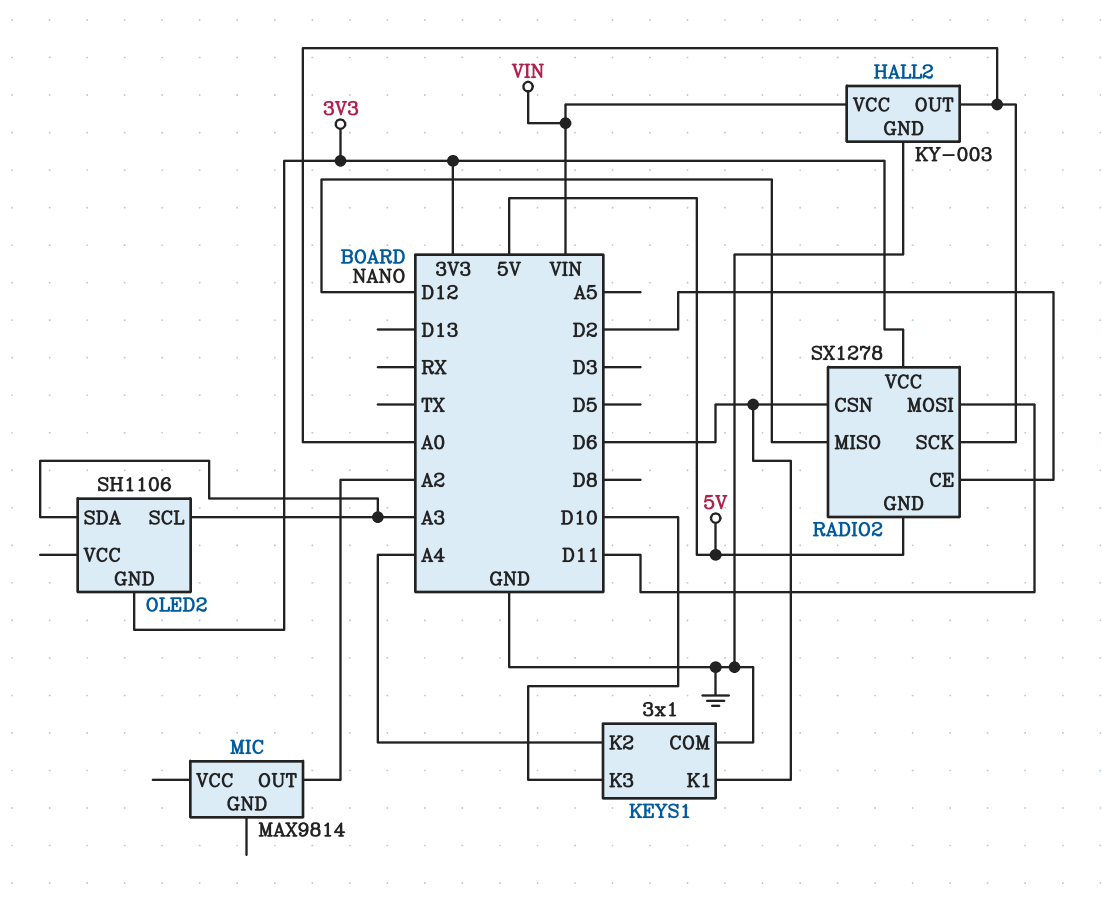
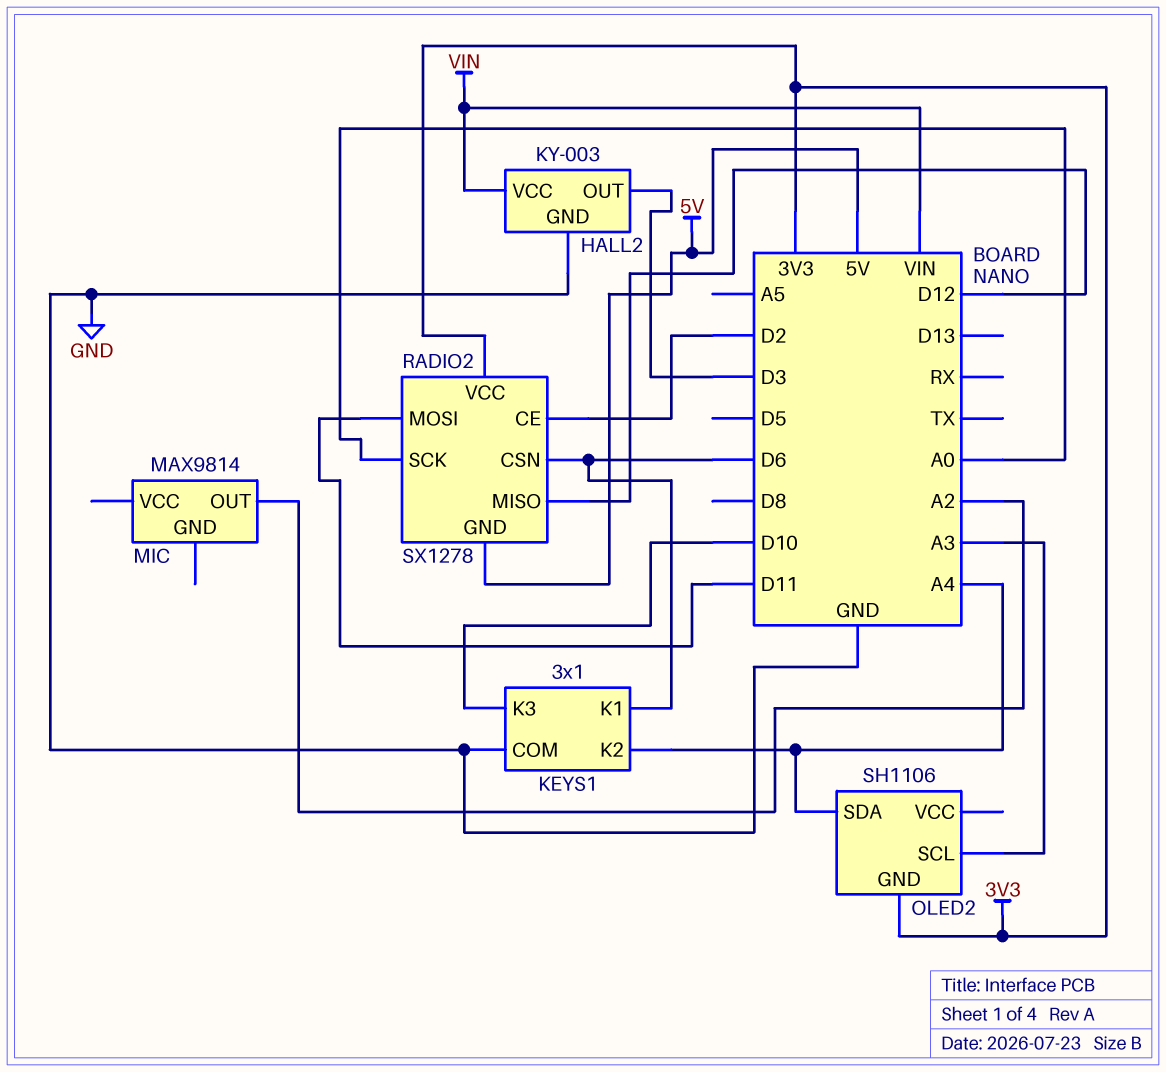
HALL2 pin OUT: A0 -> D3
OLED2 pin SDA: A3 -> A4

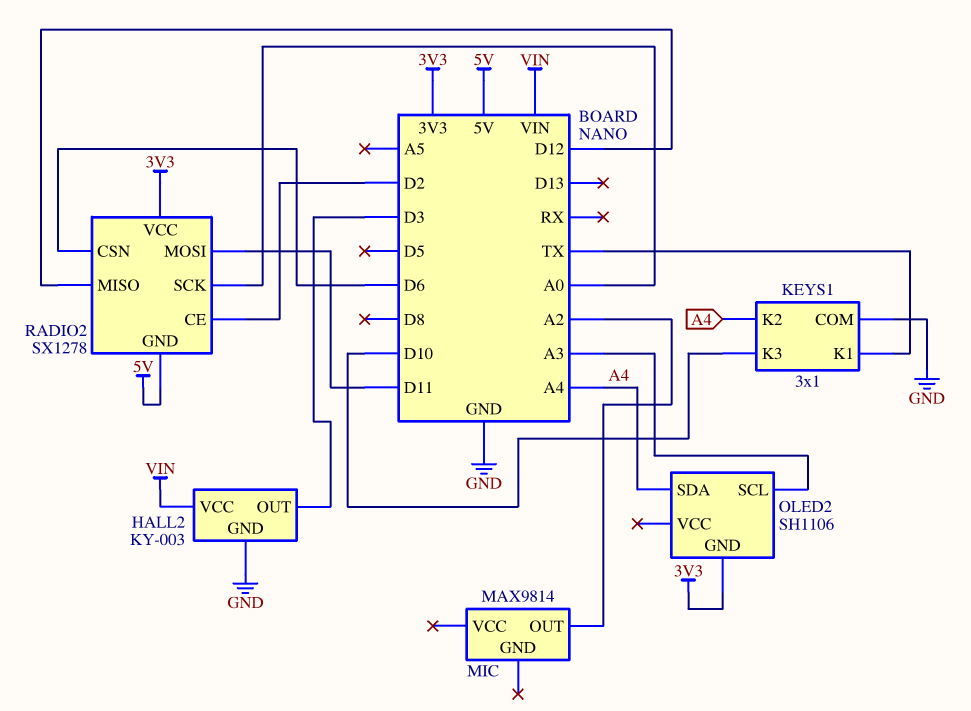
KEYS1 pin K1: D6 -> TX

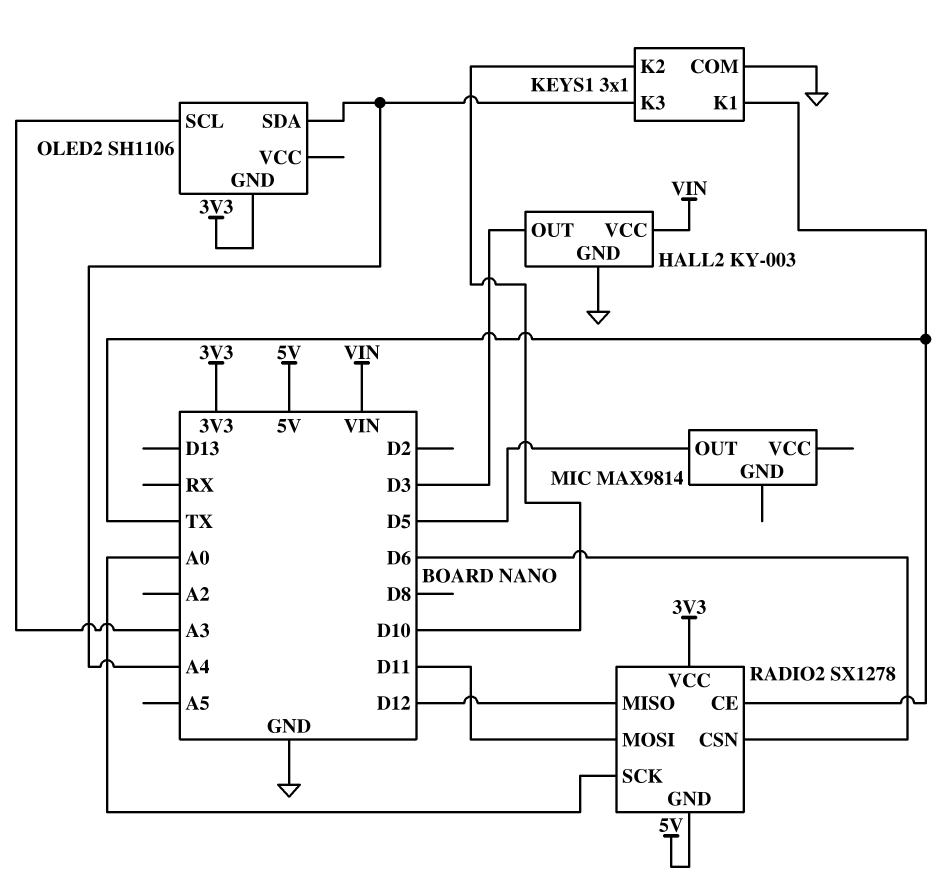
KEYS1 pin K2: A4 -> D10
KEYS1 pin K3: D10 -> A4
MIC pin OUT: A2 -> D5
RADIO2 pin CE: D2 -> TX

